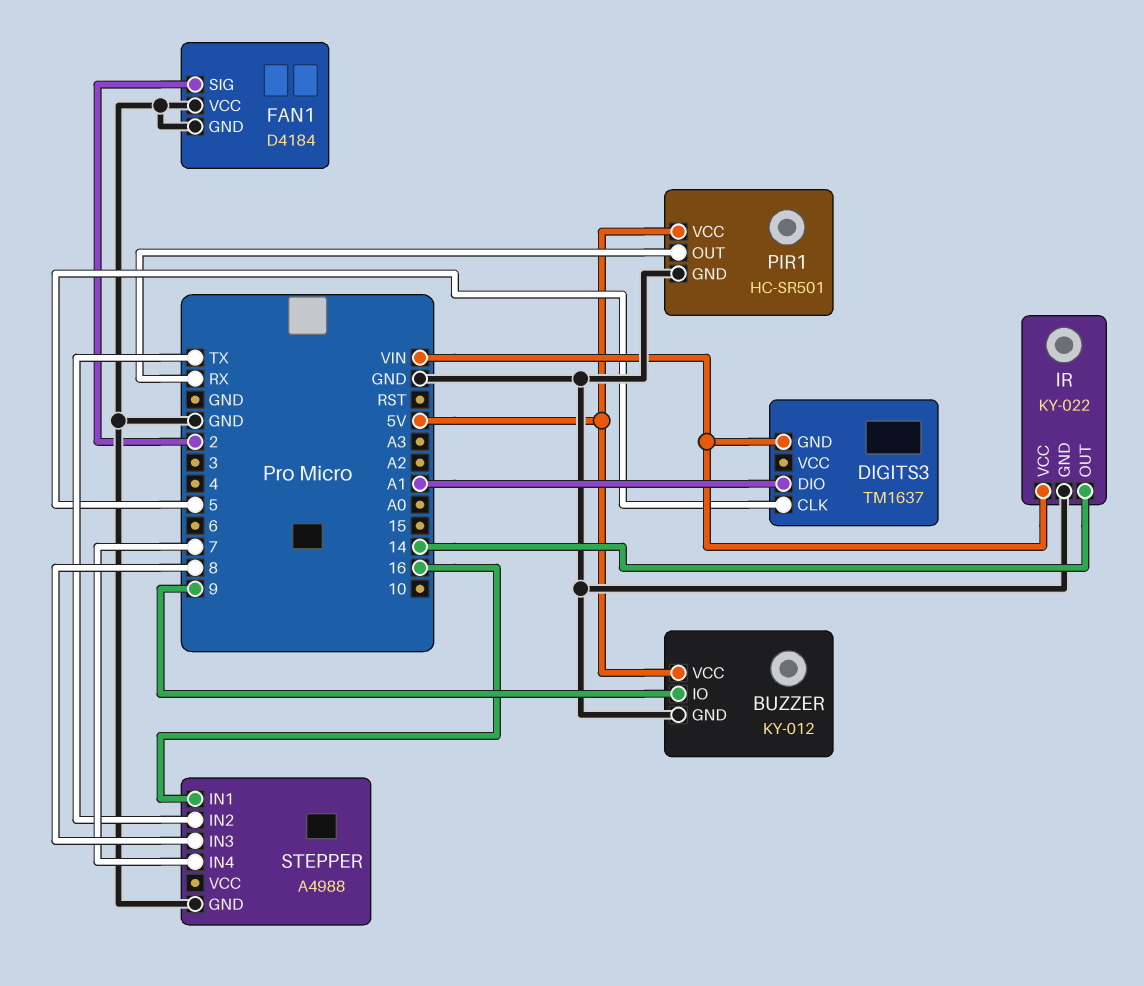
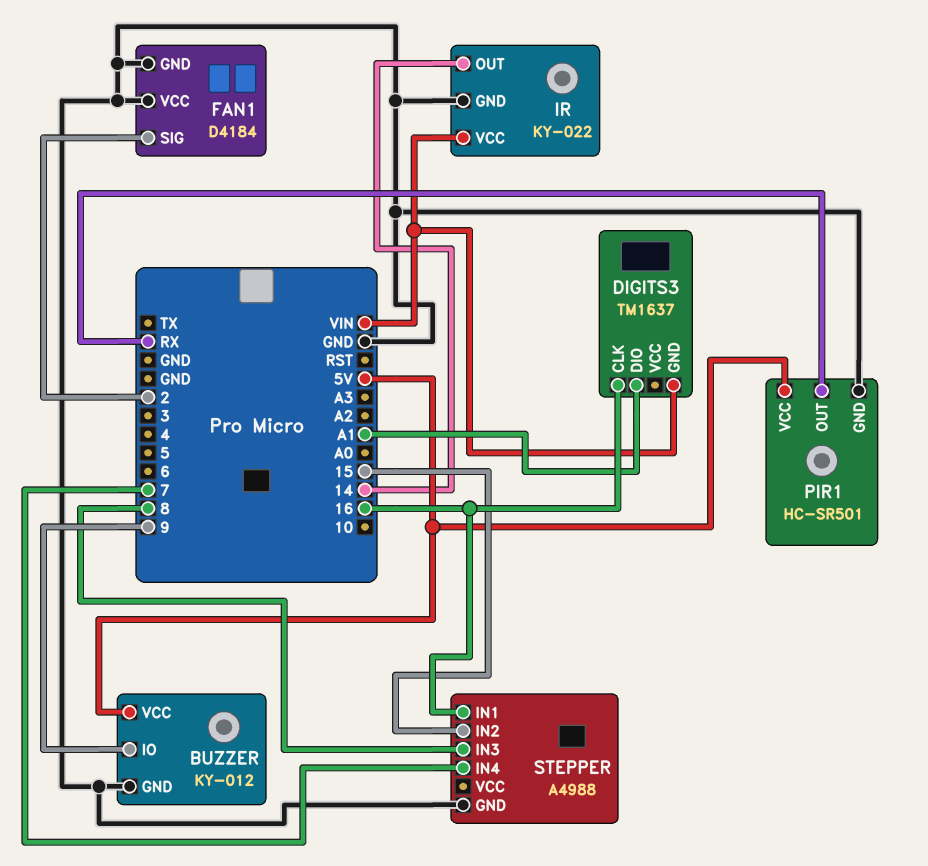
DIGITS3 pin CLK: 5 -> 16
STEPPER pin IN2: TX -> 15

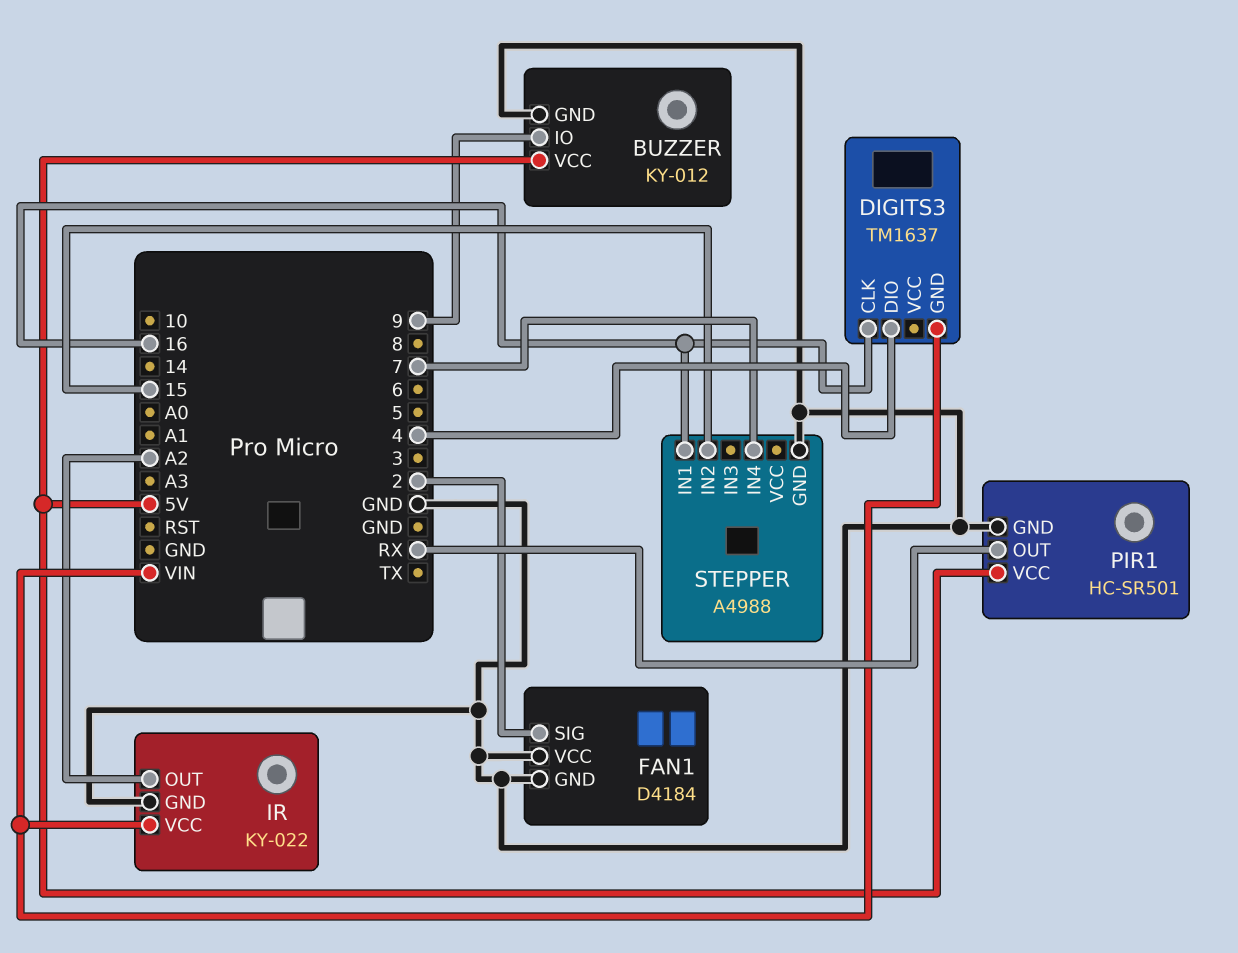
DIGITS3 pin DIO: A1 -> 4
IR pin OUT: 14 -> A2
STEPPER pin IN3: 8 -> none

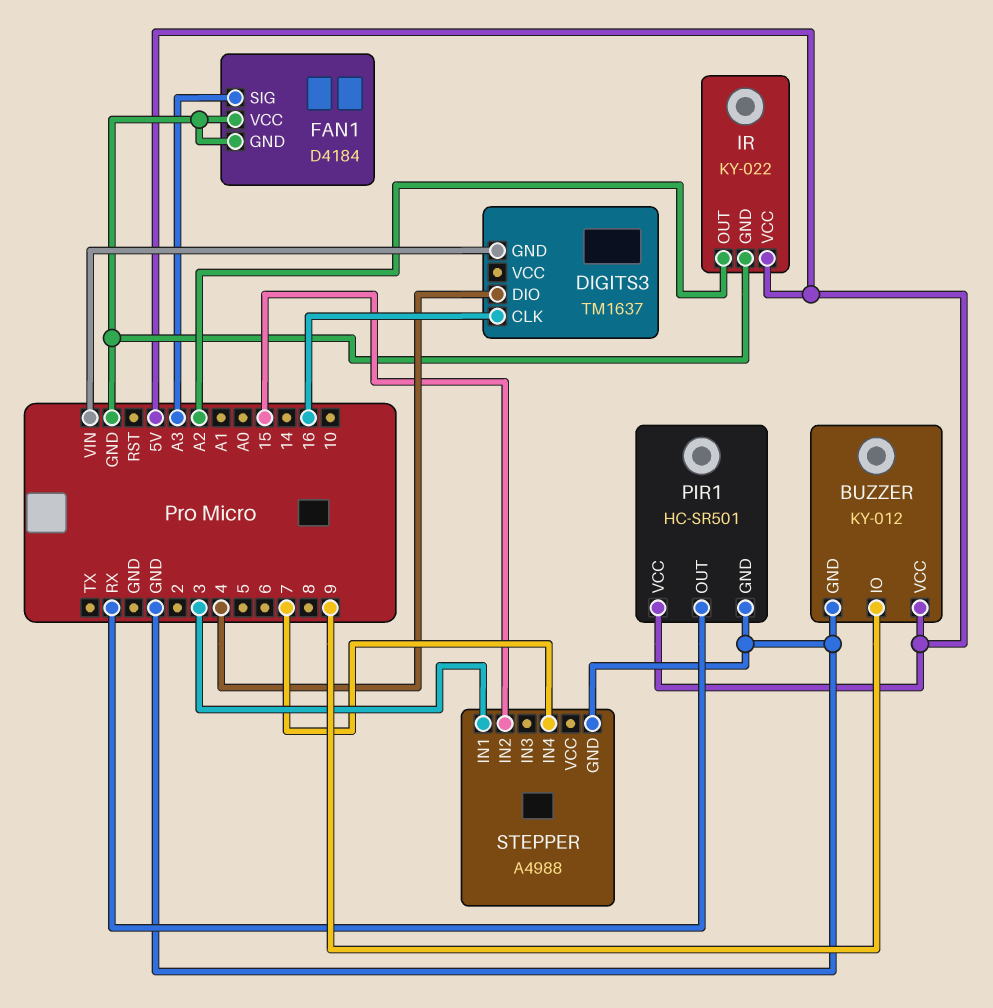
FAN1 pin SIG: 2 -> A3
IR pin VCC: VIN -> 5V
STEPPER pin IN1: 16 -> 3

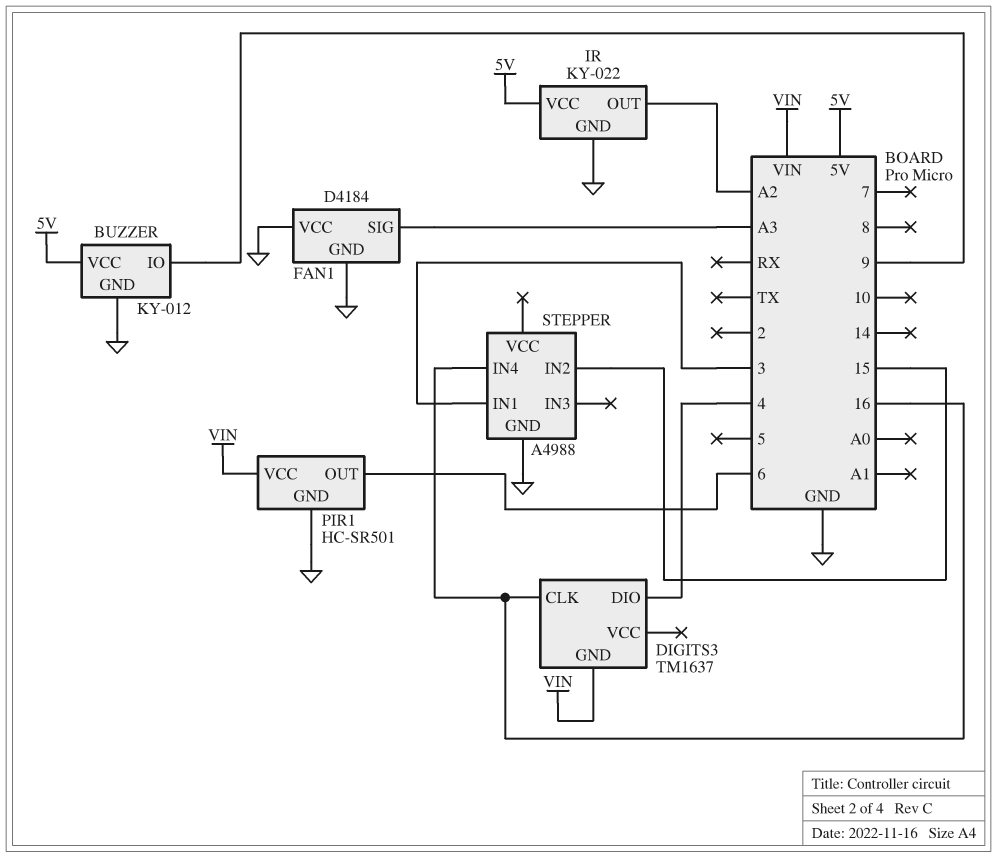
PIR1 pin OUT: RX -> 6
PIR1 pin VCC: 5V -> VIN
STEPPER pin IN4: 7 -> 16

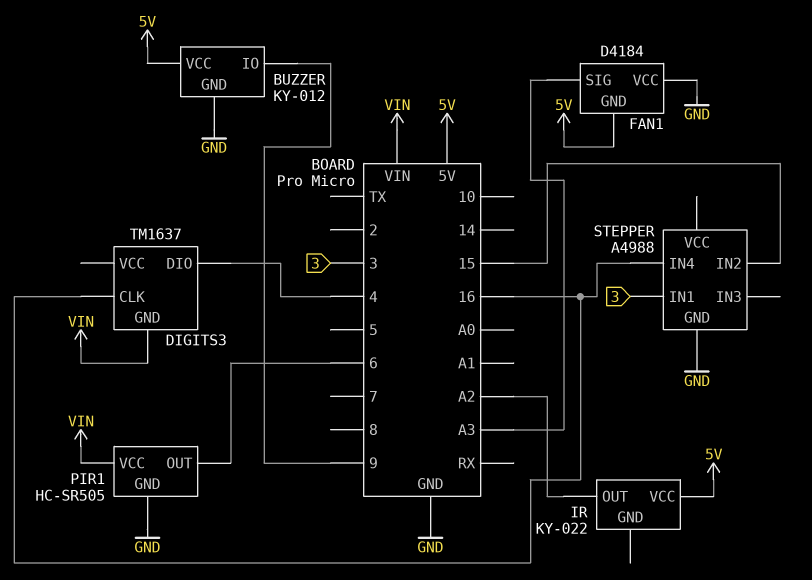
FAN1 pin GND: GND -> 5V
IR pin GND: GND -> none
PIR1: HC-SR501 -> HC-SR505

